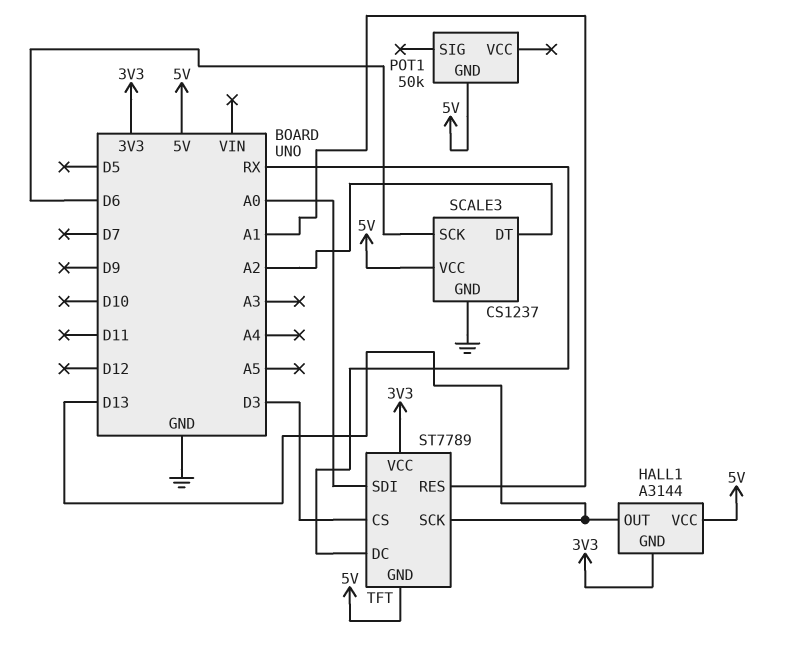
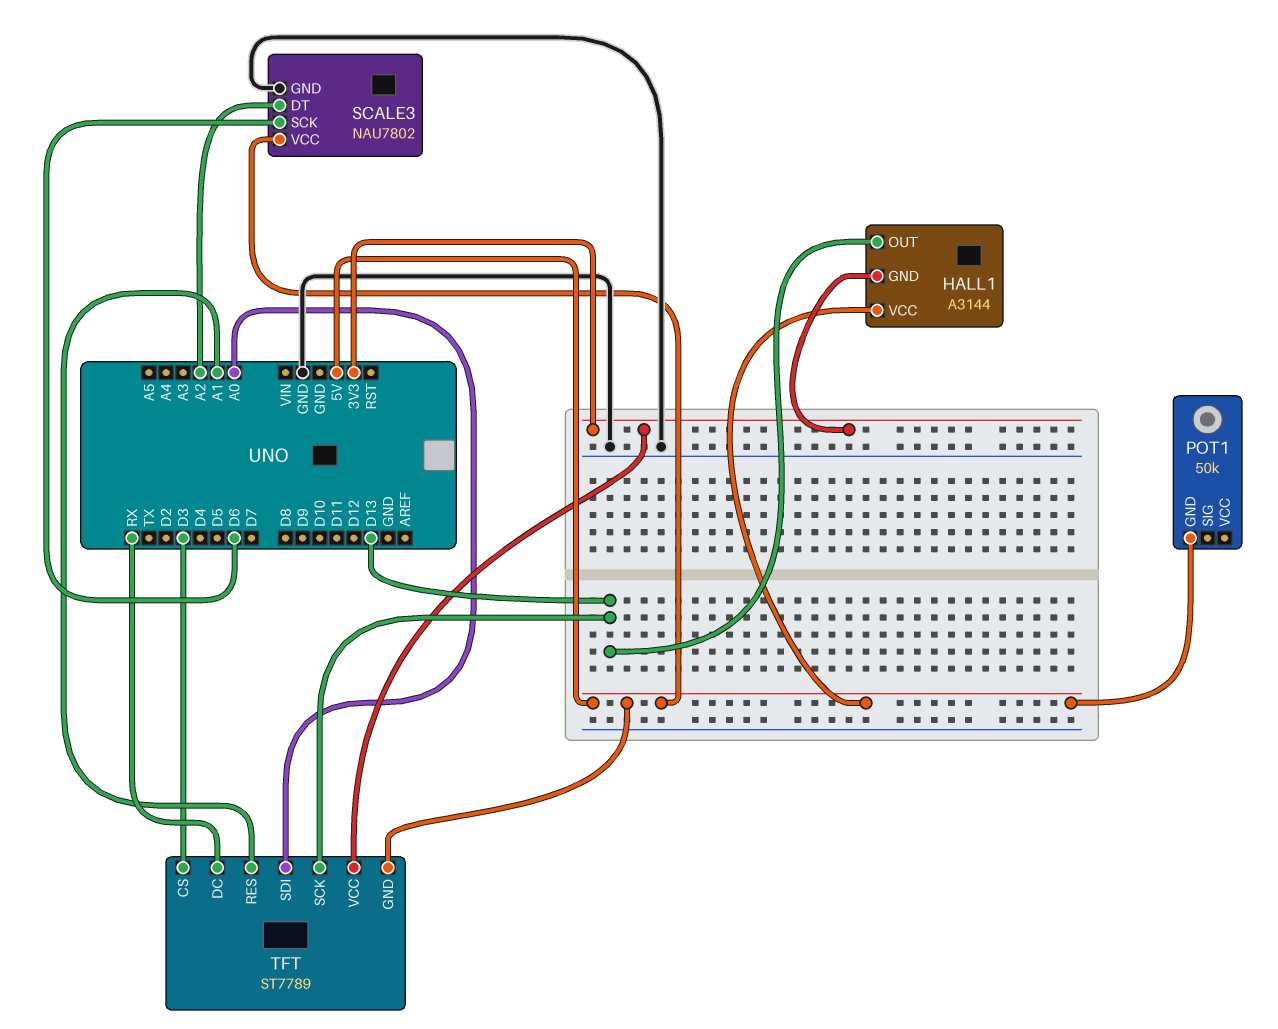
SCALE3: CS1237 -> NAU7802

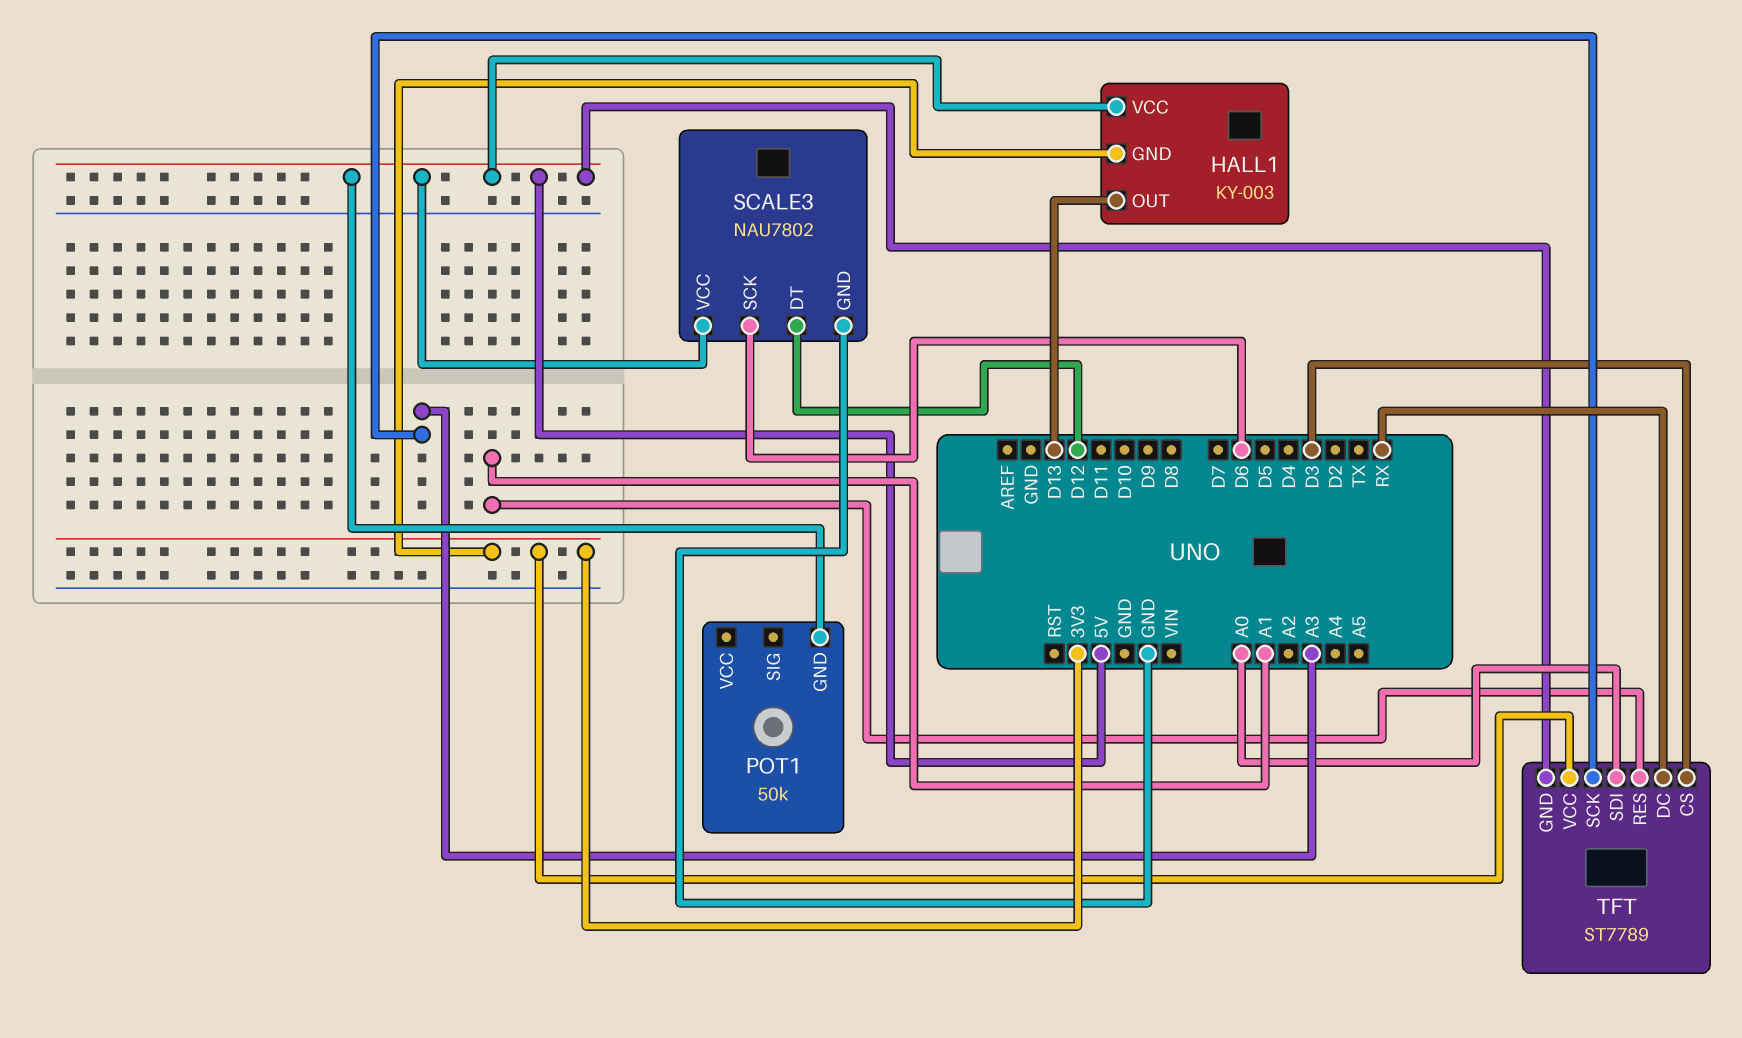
HALL1: A3144 -> KY-003
SCALE3 pin DT: A2 -> D12
TFT pin SCK: D13 -> A3

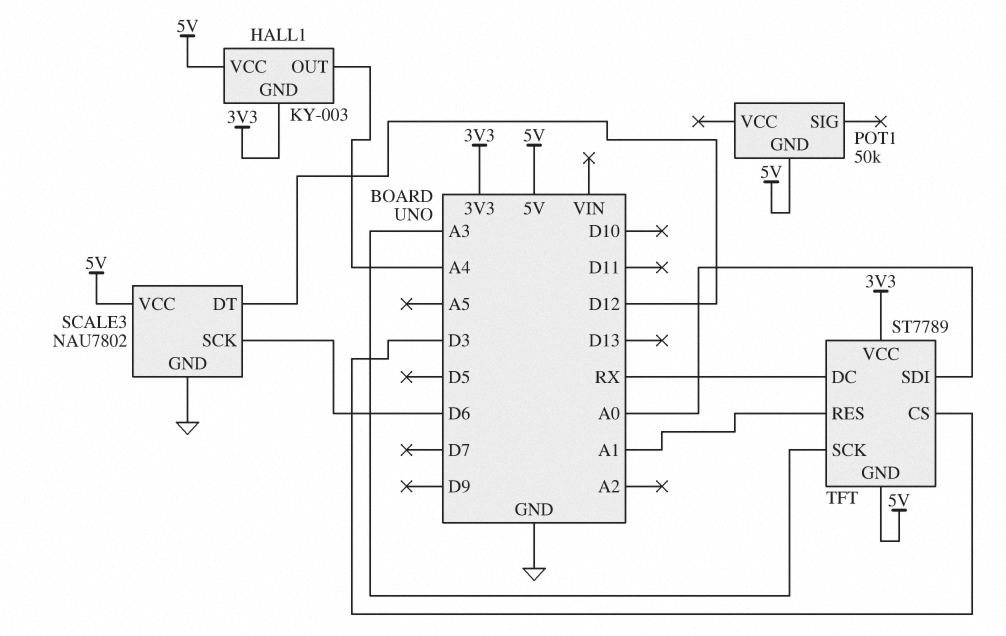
HALL1 pin OUT: D13 -> A4

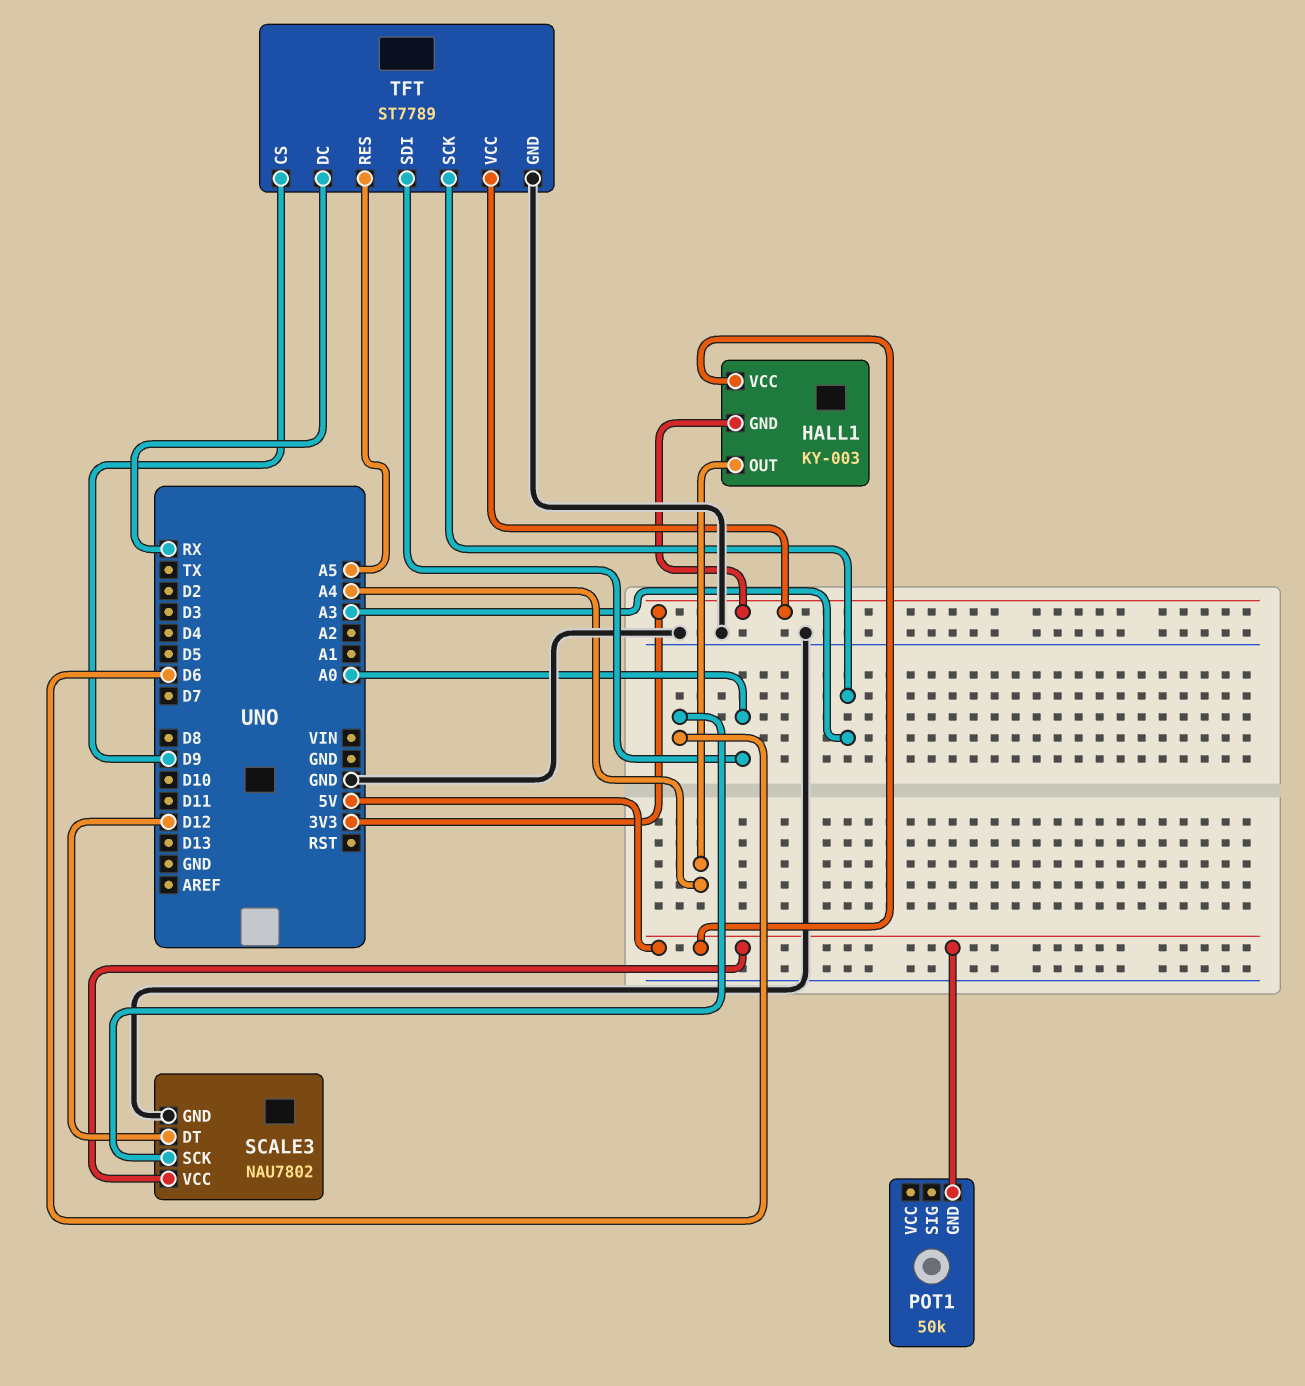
TFT pin CS: D3 -> D9
TFT pin GND: 5V -> GND
TFT pin RES: A1 -> A5

